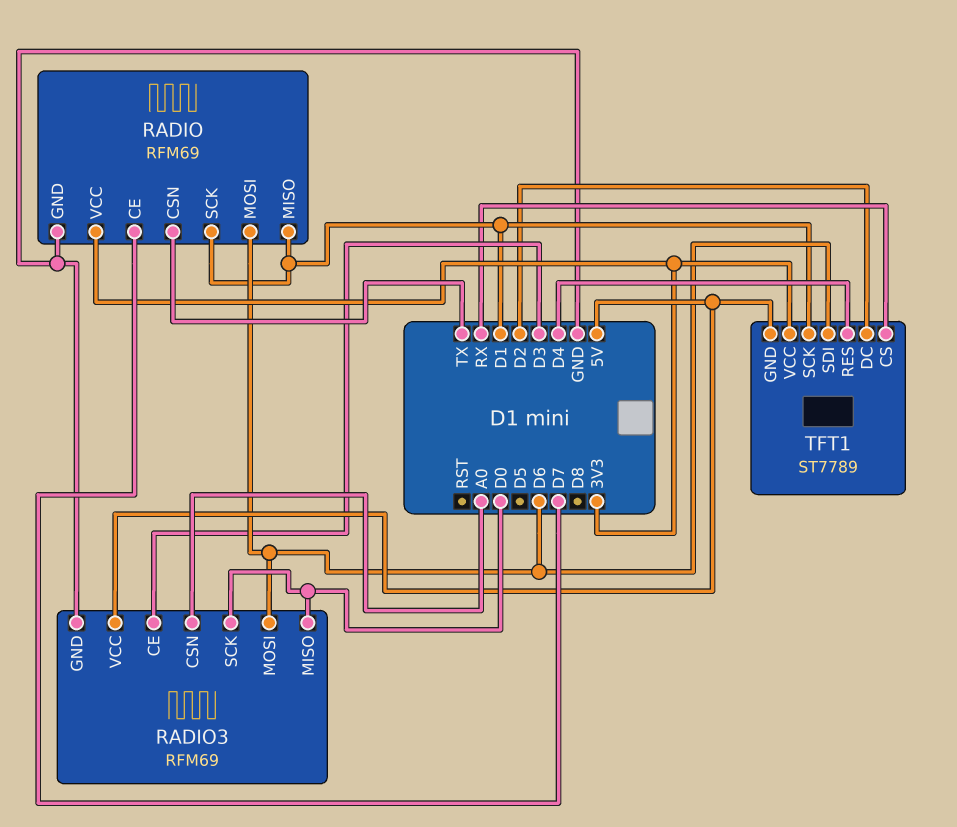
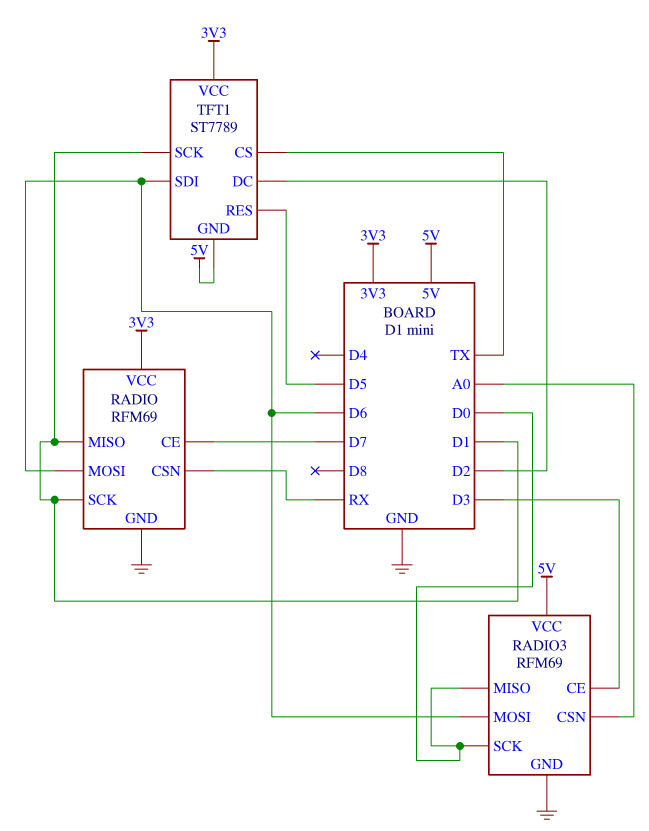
RADIO pin CSN: TX -> RX
TFT1 pin CS: RX -> TX
TFT1 pin RES: D4 -> D5

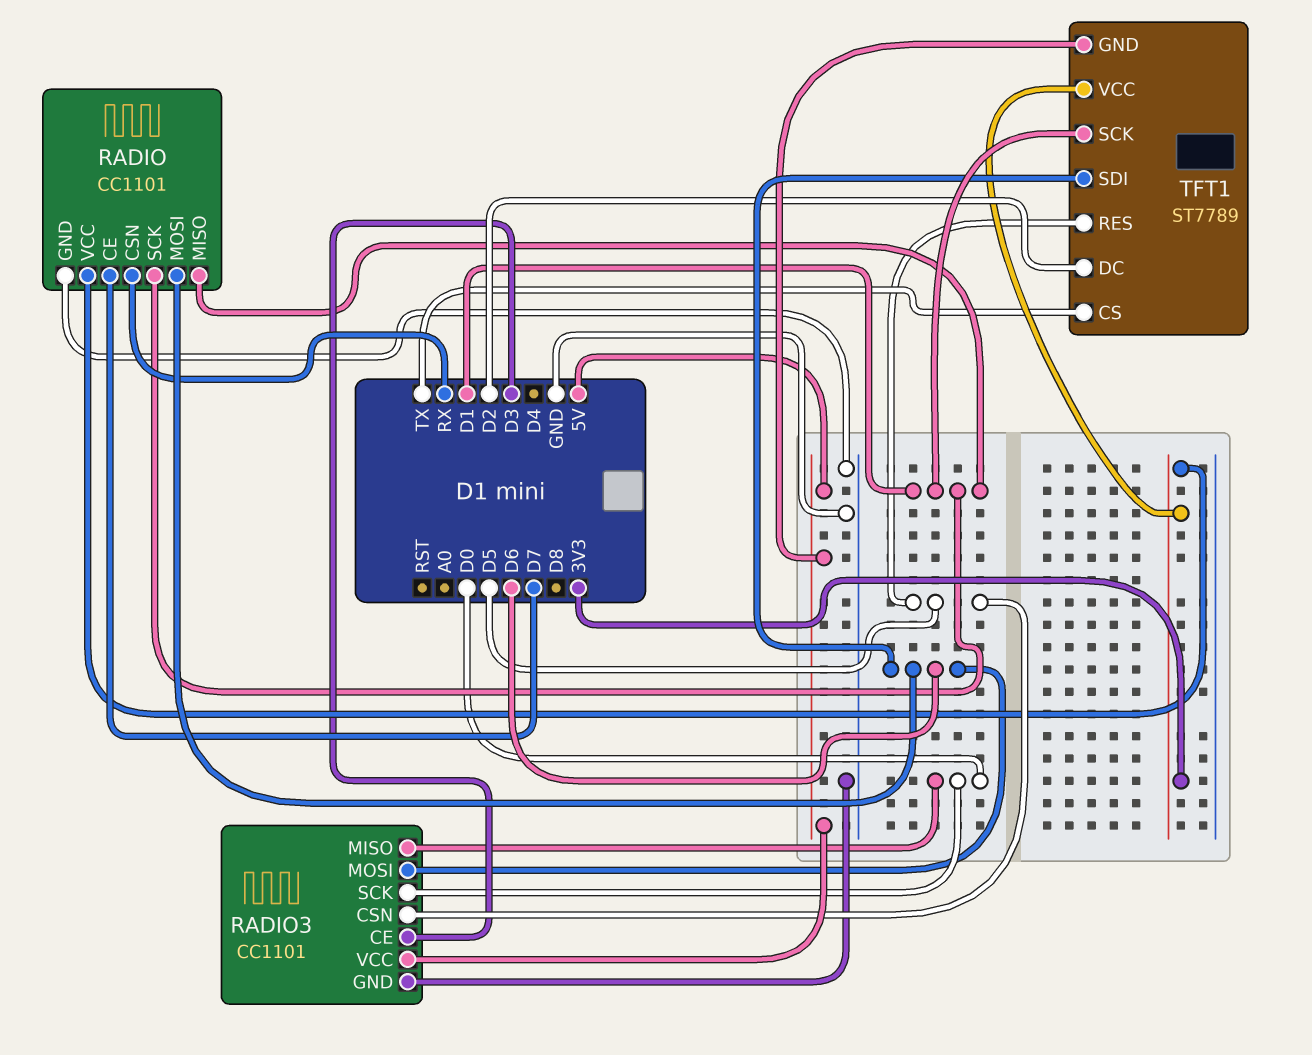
RADIO: RFM69 -> CC1101
RADIO3: RFM69 -> CC1101
RADIO3 pin CSN: A0 -> D5

